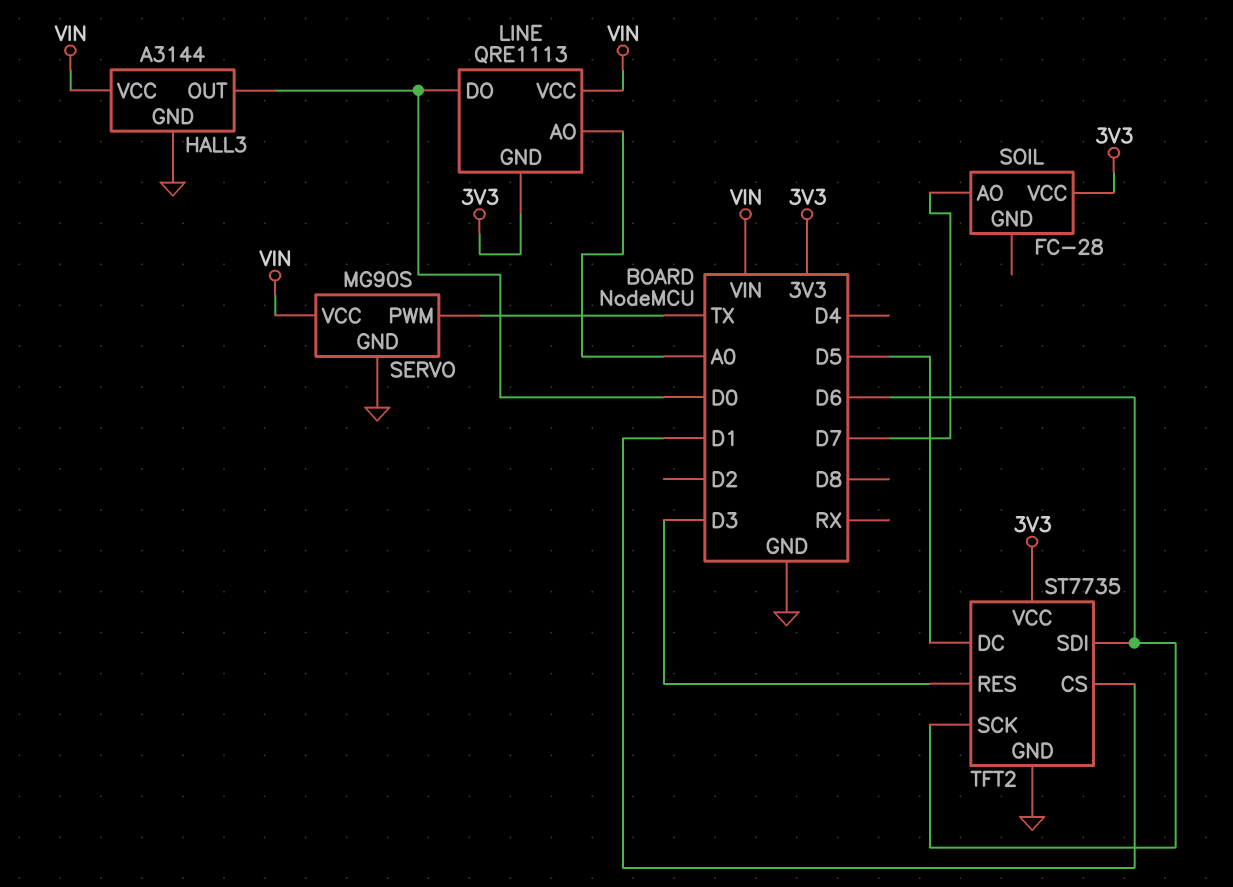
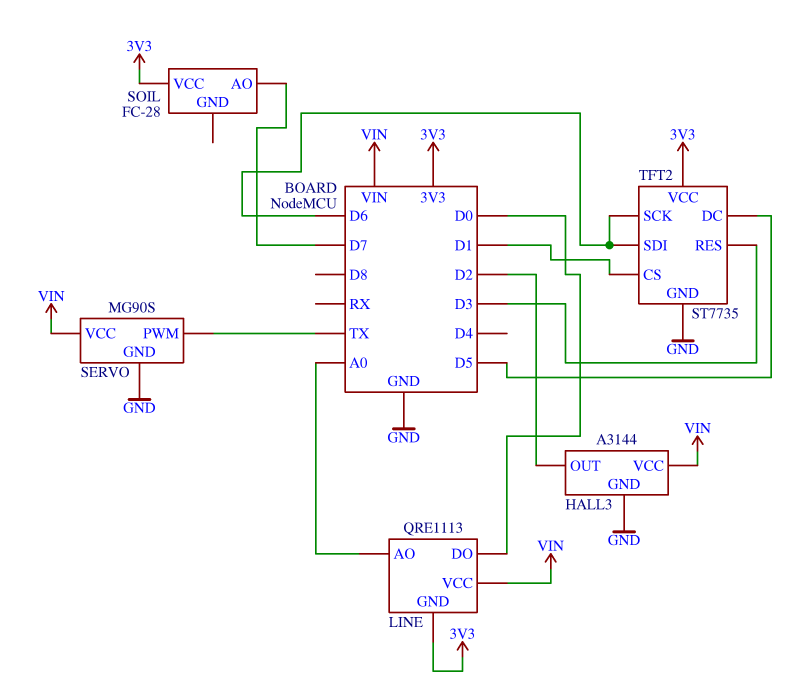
HALL3 pin OUT: D0 -> D2

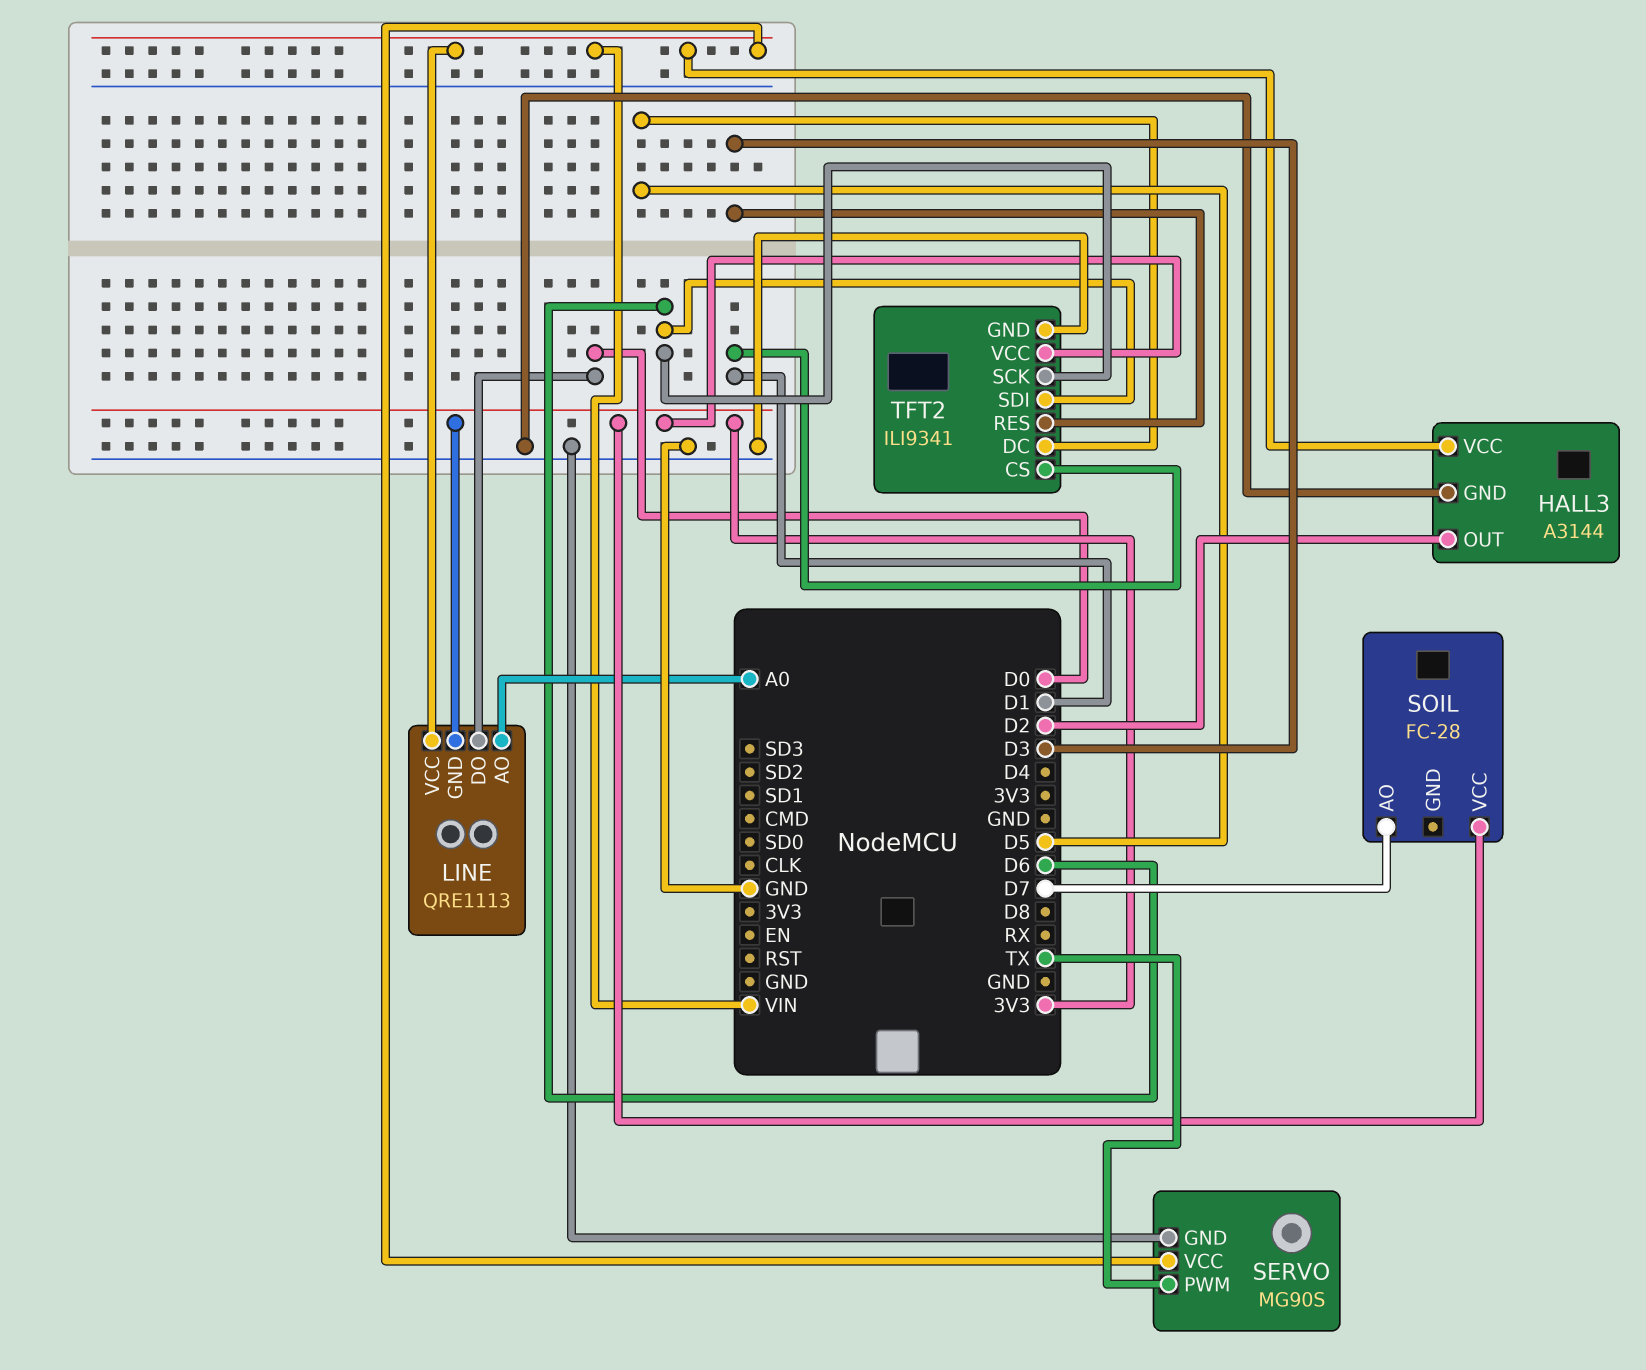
TFT2: ST7735 -> ILI9341

